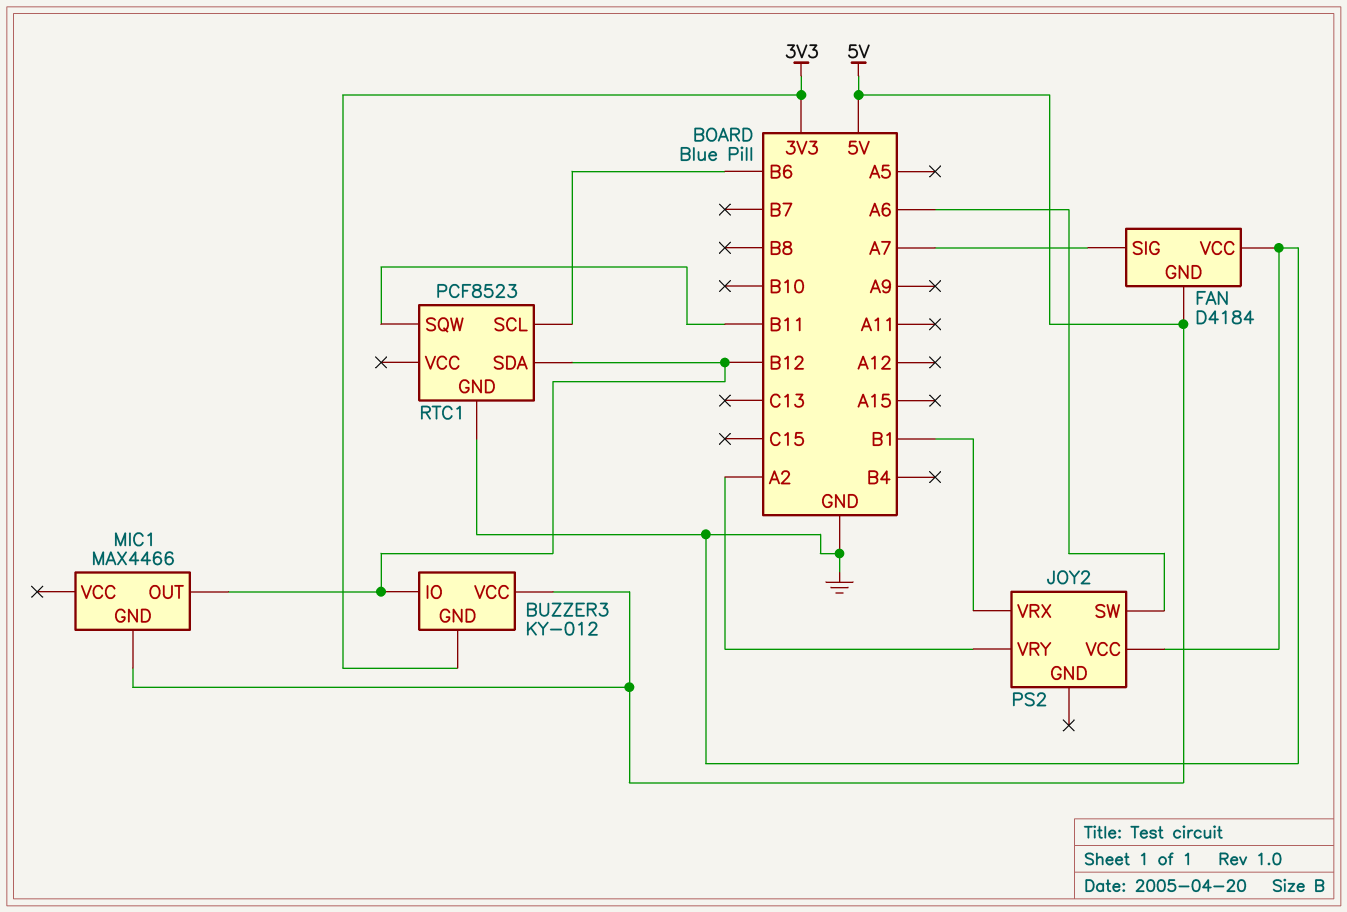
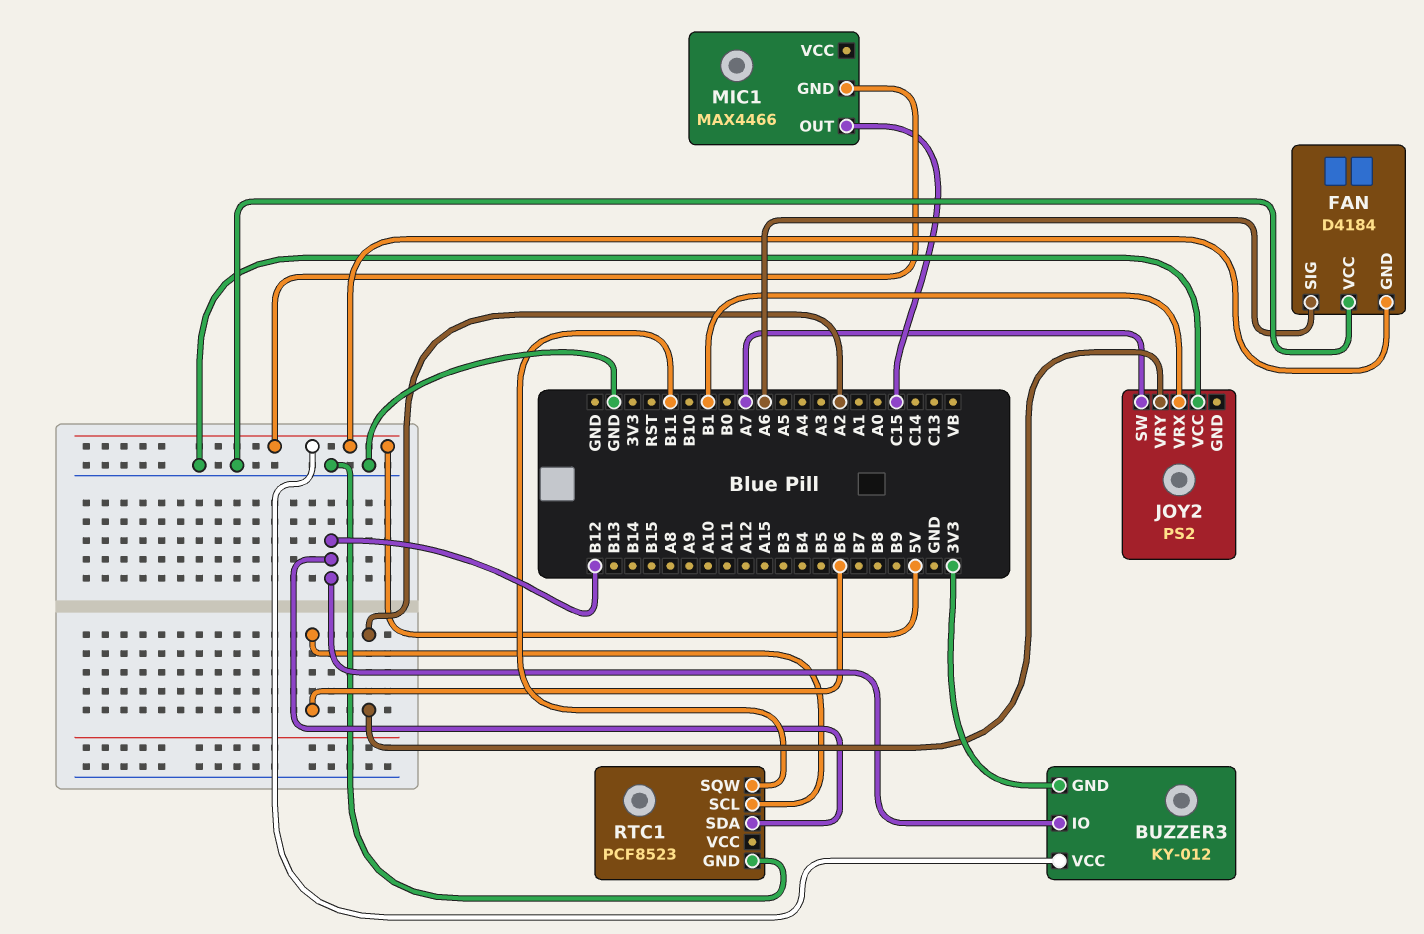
FAN pin SIG: A7 -> A6
JOY2 pin SW: A6 -> A7
MIC1 pin OUT: B12 -> C15

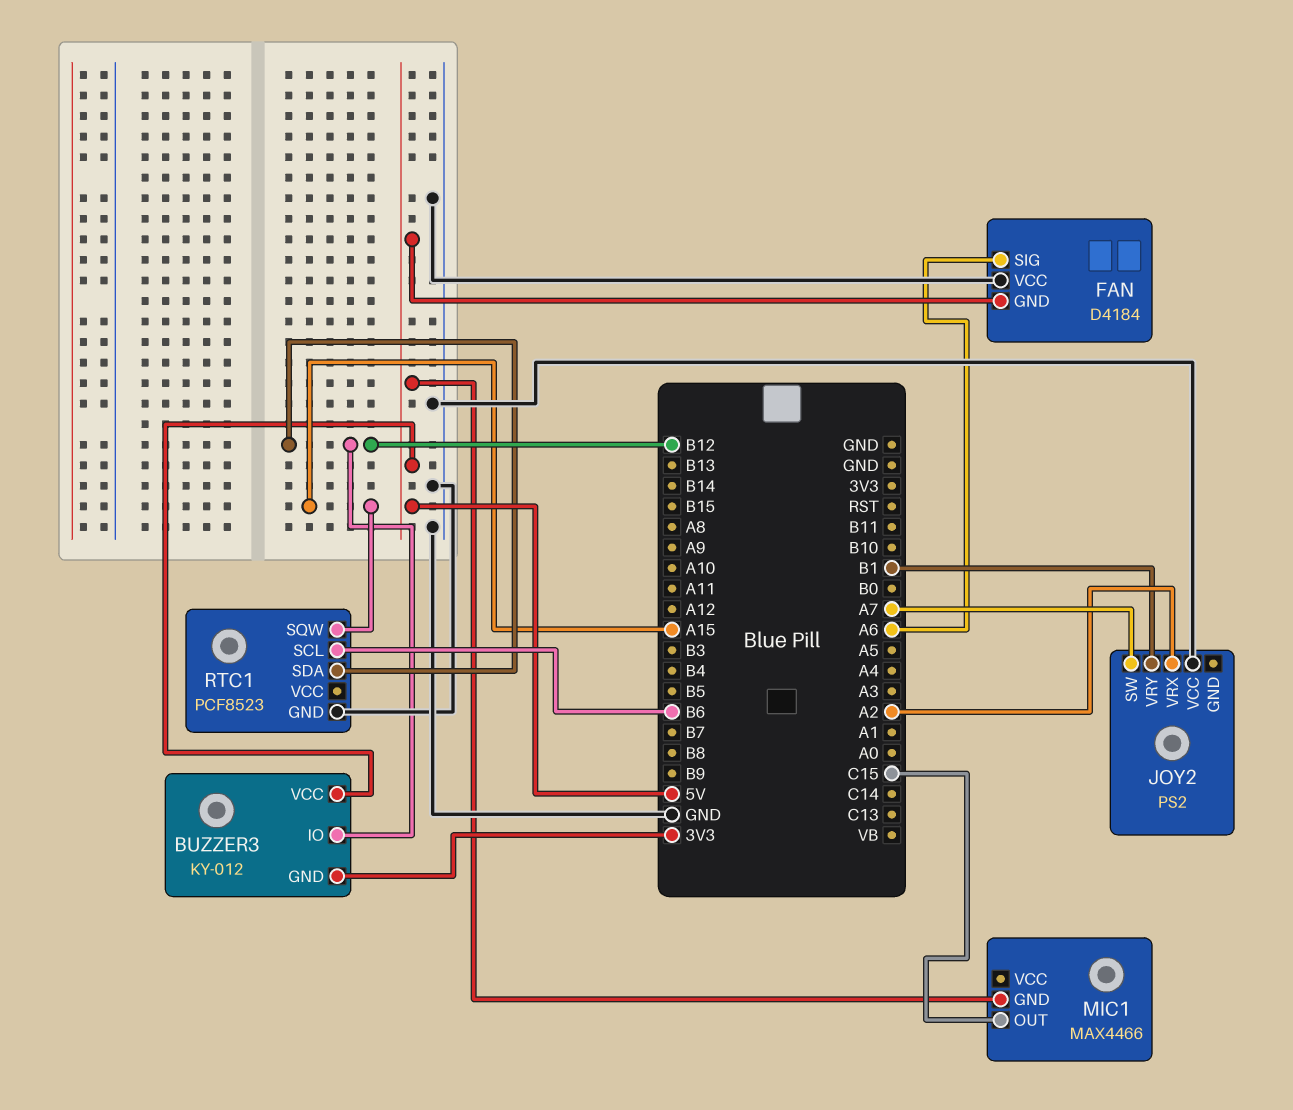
JOY2 pin VRX: B1 -> A2
JOY2 pin VRY: A2 -> B1
RTC1 pin SQW: B11 -> A15

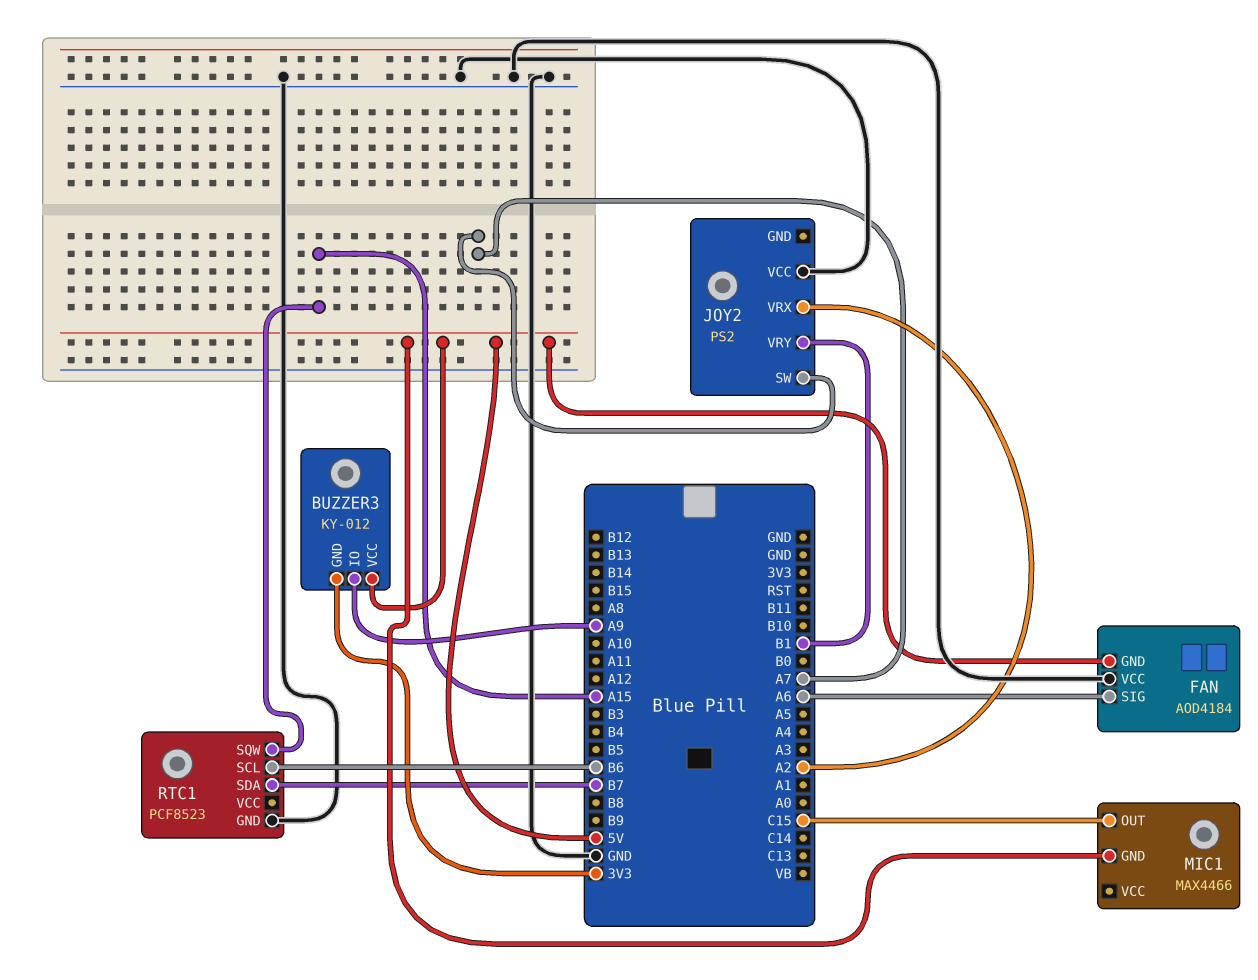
BUZZER3 pin IO: B12 -> A9
FAN: D4184 -> AOD4184
RTC1 pin SDA: B12 -> B7

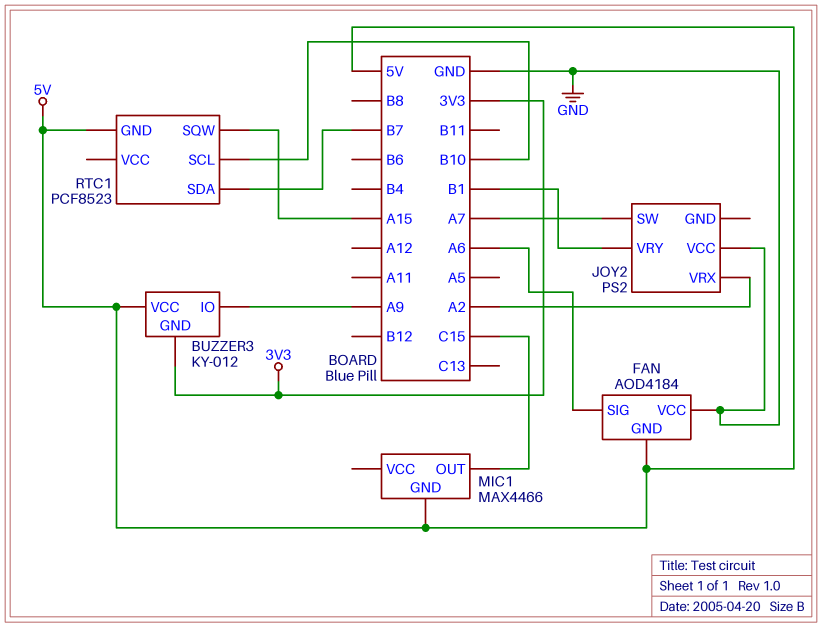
RTC1 pin GND: GND -> 5V
RTC1 pin SCL: B6 -> B10

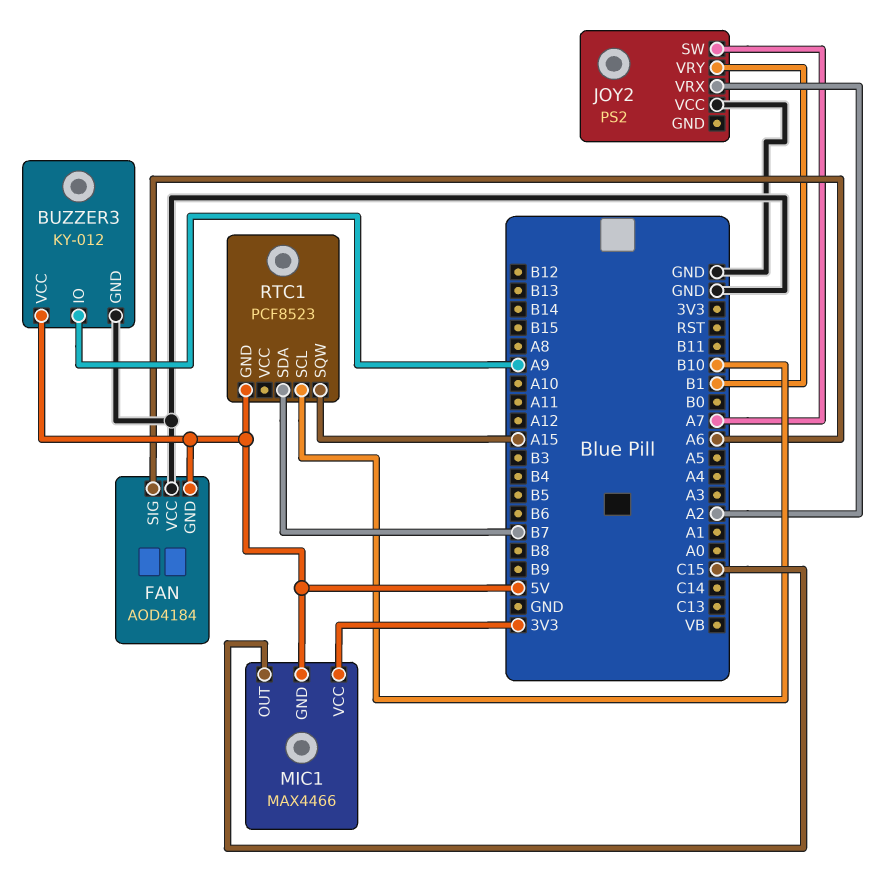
BUZZER3 pin GND: 3V3 -> GND
MIC1 pin VCC: none -> 3V3

